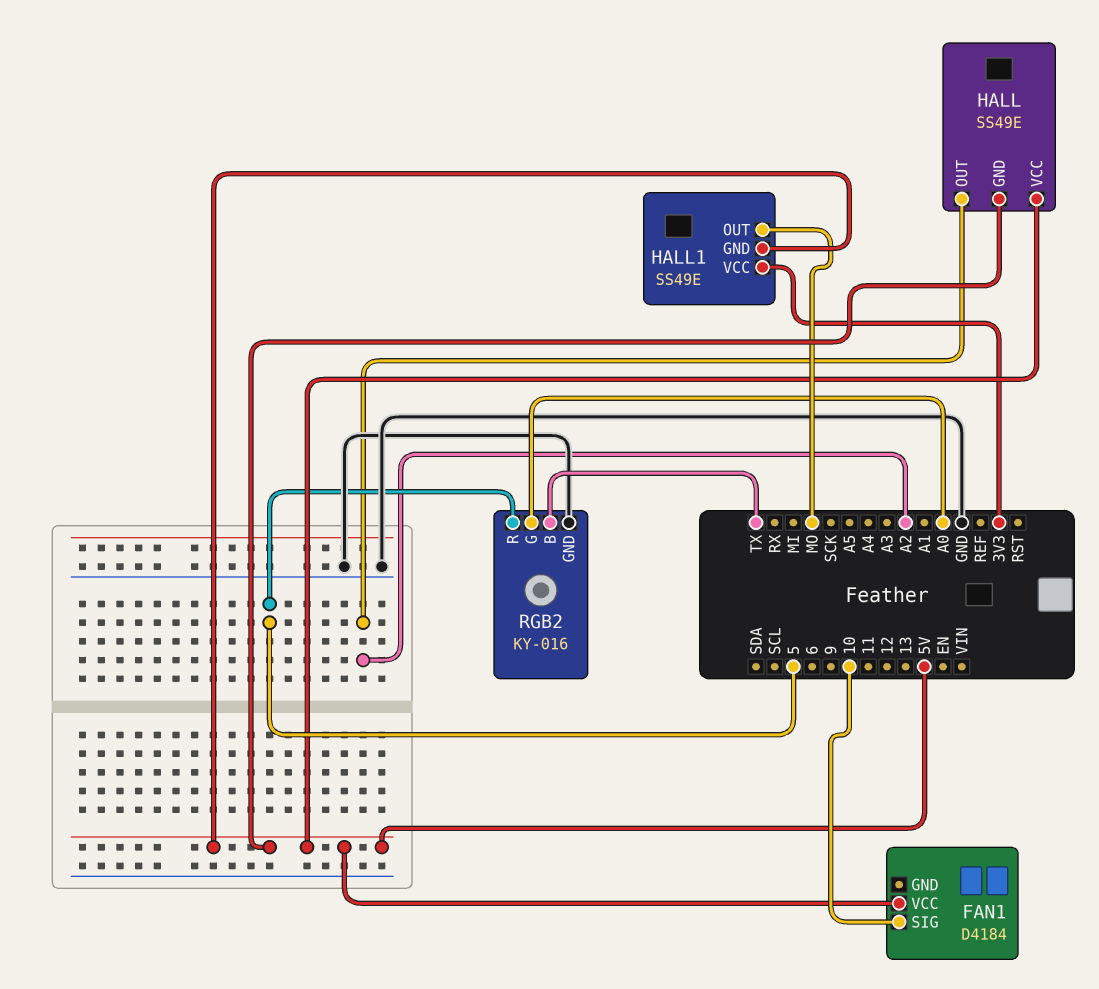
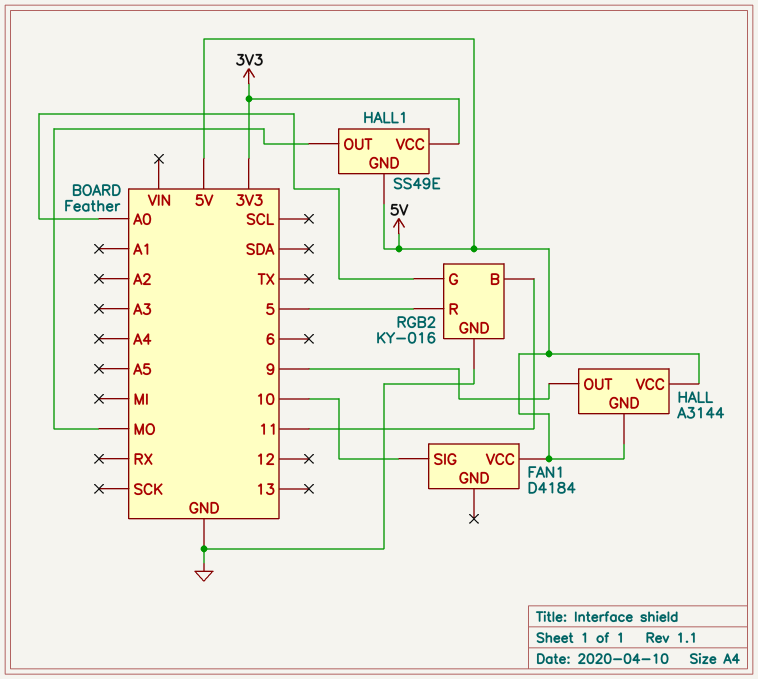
HALL: SS49E -> A3144
HALL pin OUT: A2 -> 9
RGB2 pin B: TX -> 11

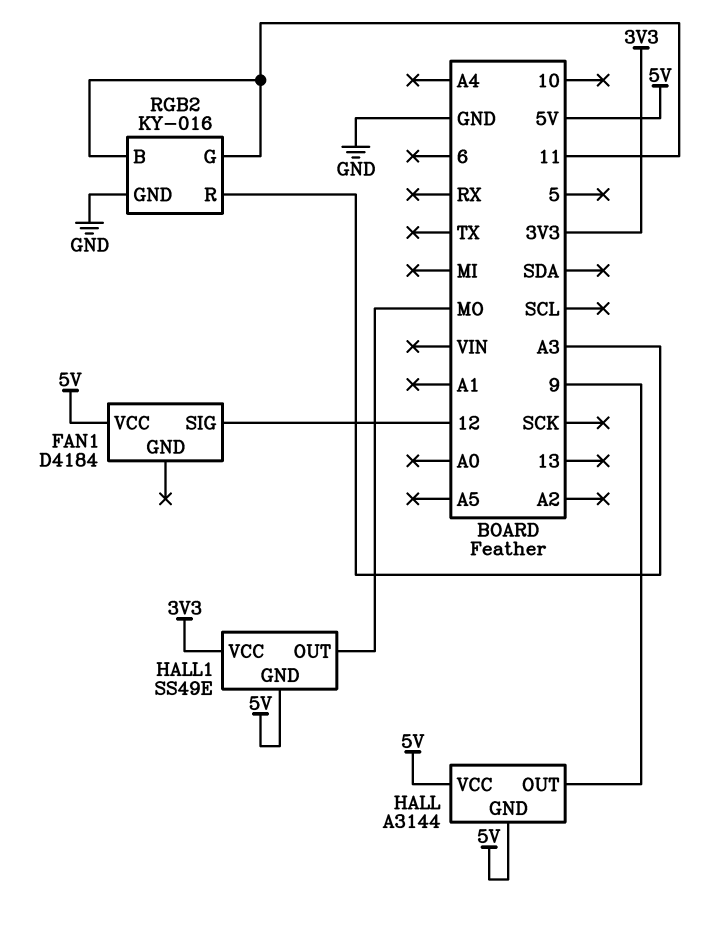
FAN1 pin SIG: 10 -> 12
RGB2 pin G: A0 -> 11
RGB2 pin R: 5 -> A3

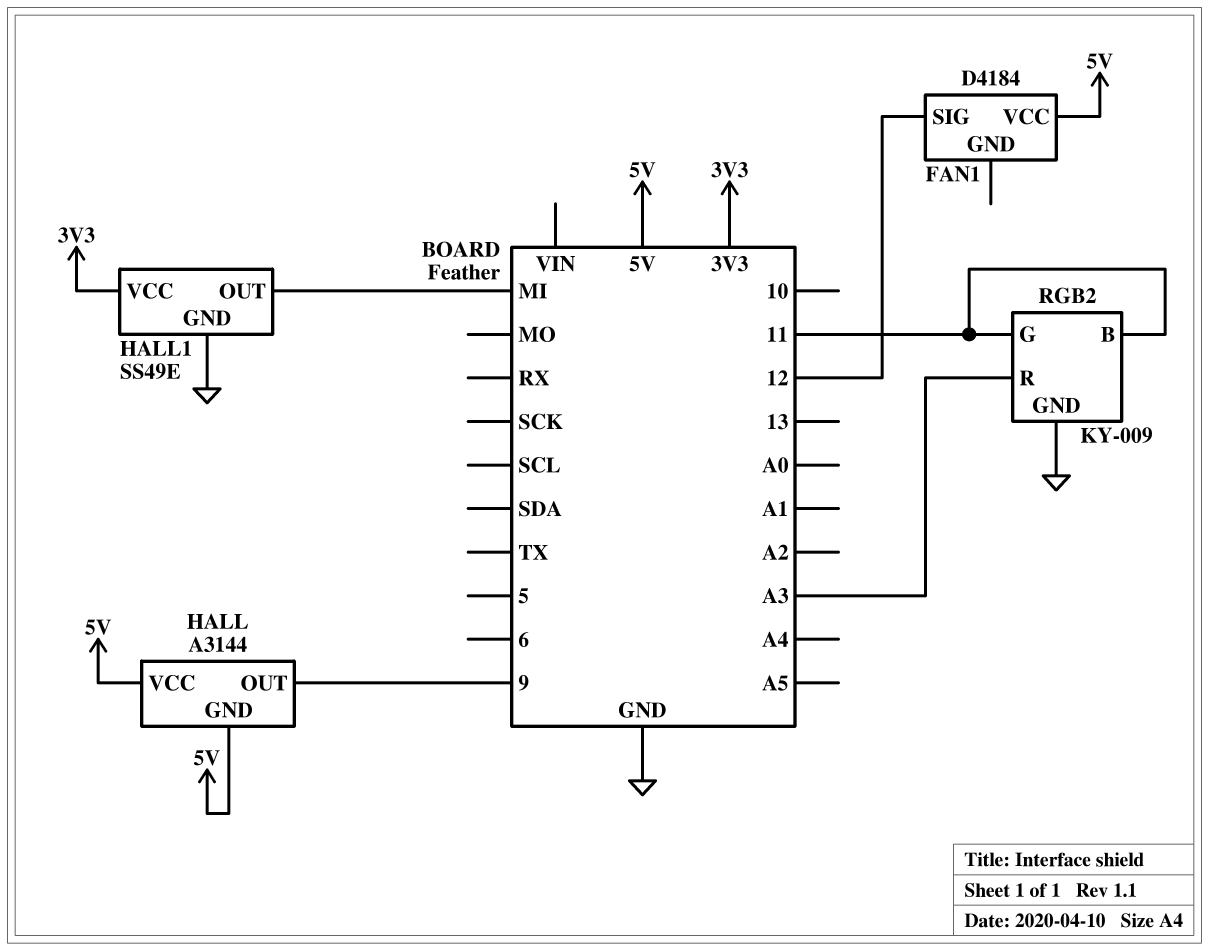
HALL1 pin GND: 5V -> GND
HALL1 pin OUT: MO -> MI
RGB2: KY-016 -> KY-009

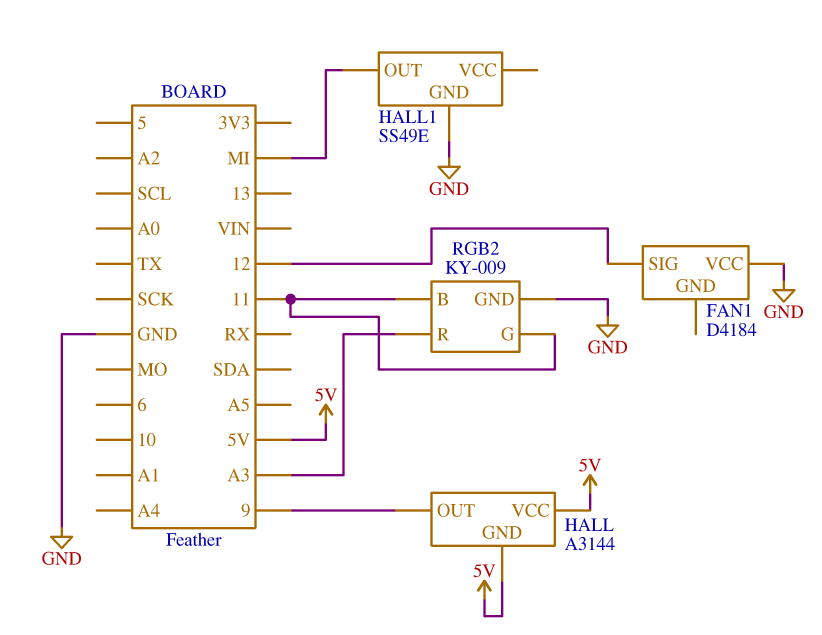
FAN1 pin VCC: 5V -> GND
HALL1 pin VCC: 3V3 -> none

